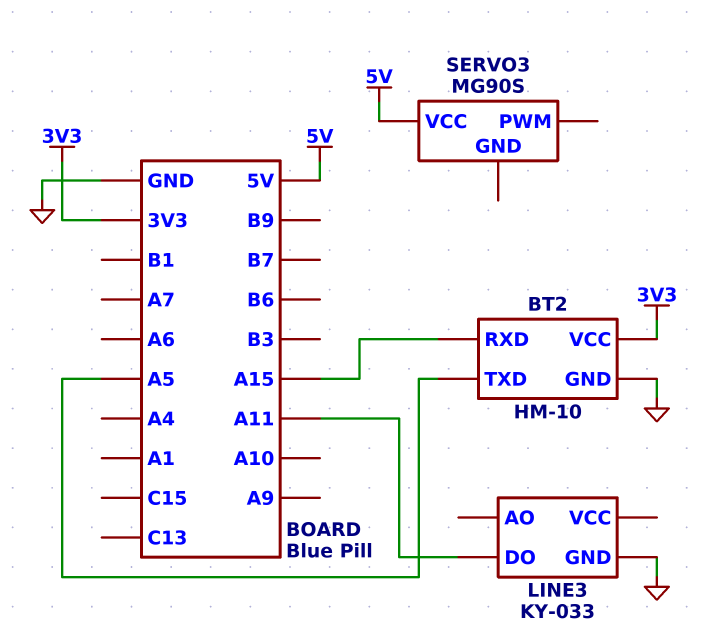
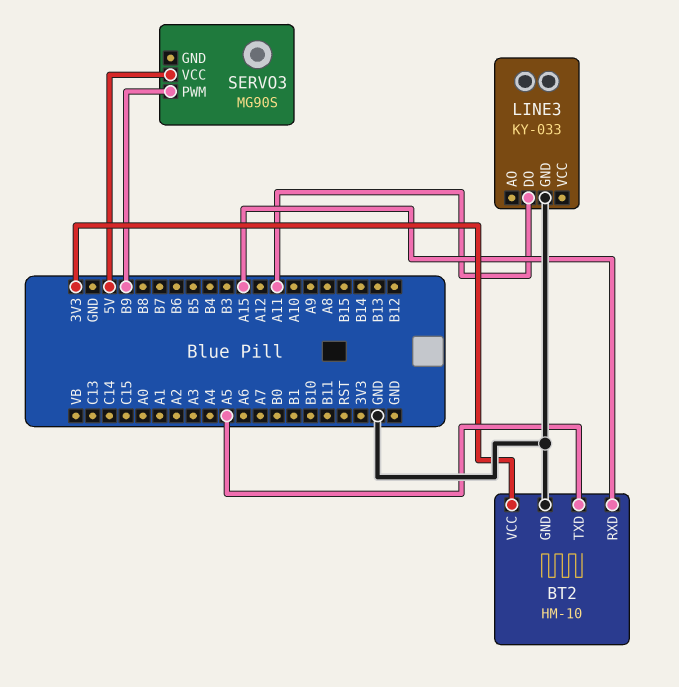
SERVO3 pin PWM: none -> B9

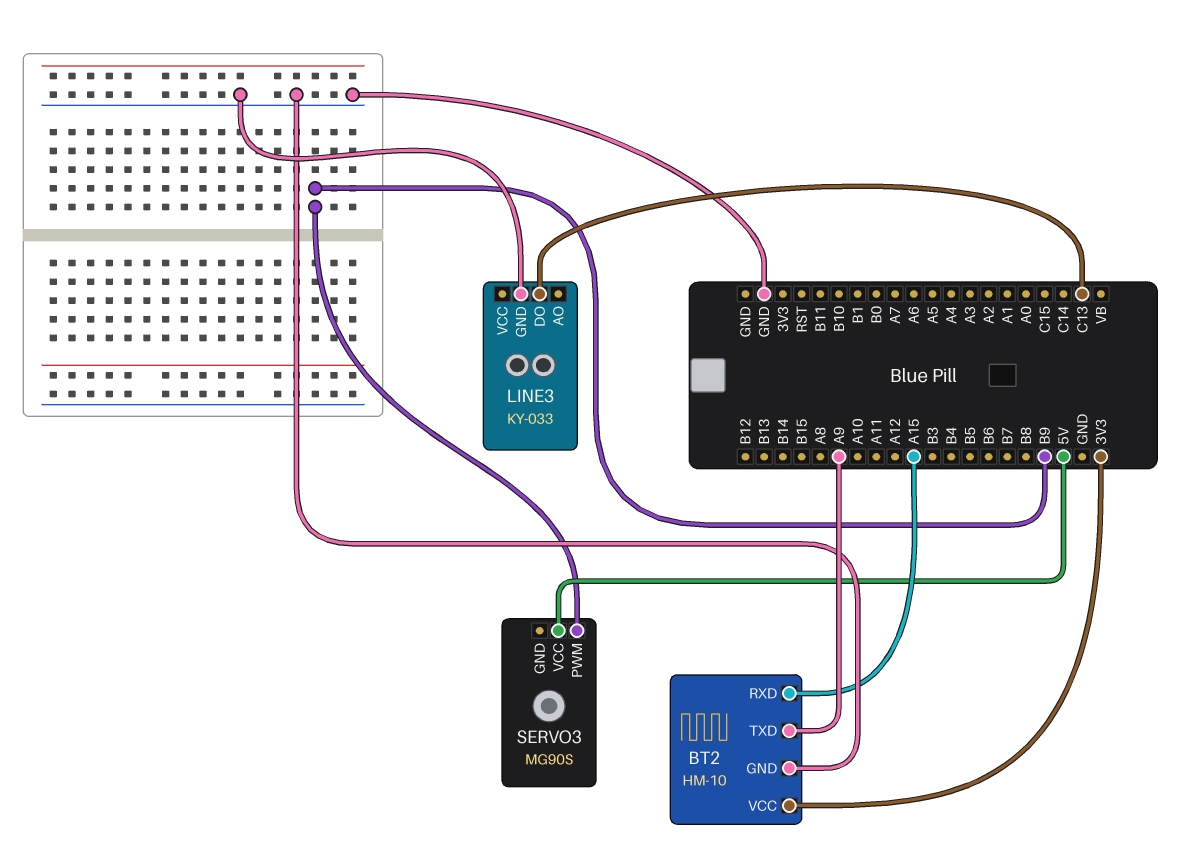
BT2 pin TXD: A5 -> A9
LINE3 pin DO: A11 -> C13

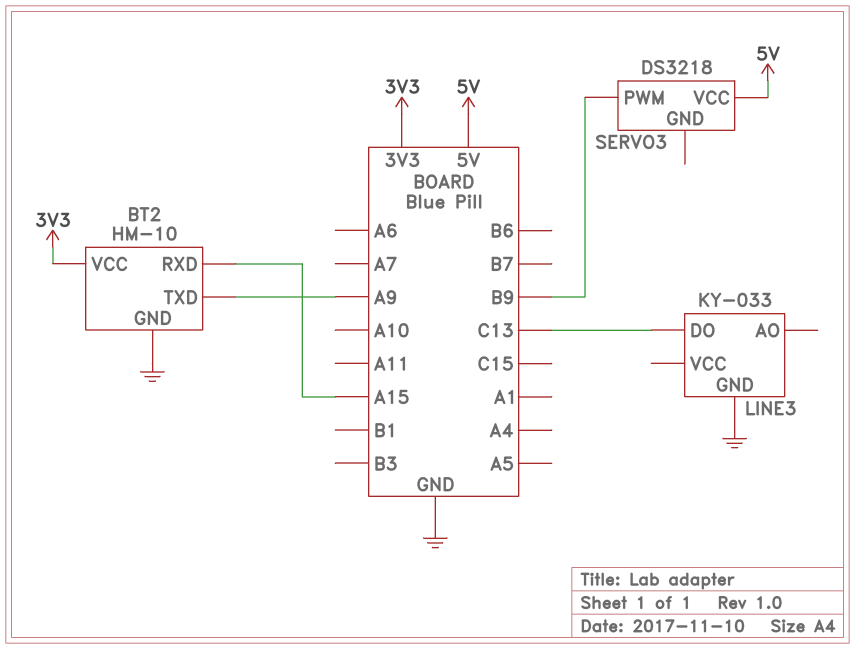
SERVO3: MG90S -> DS3218

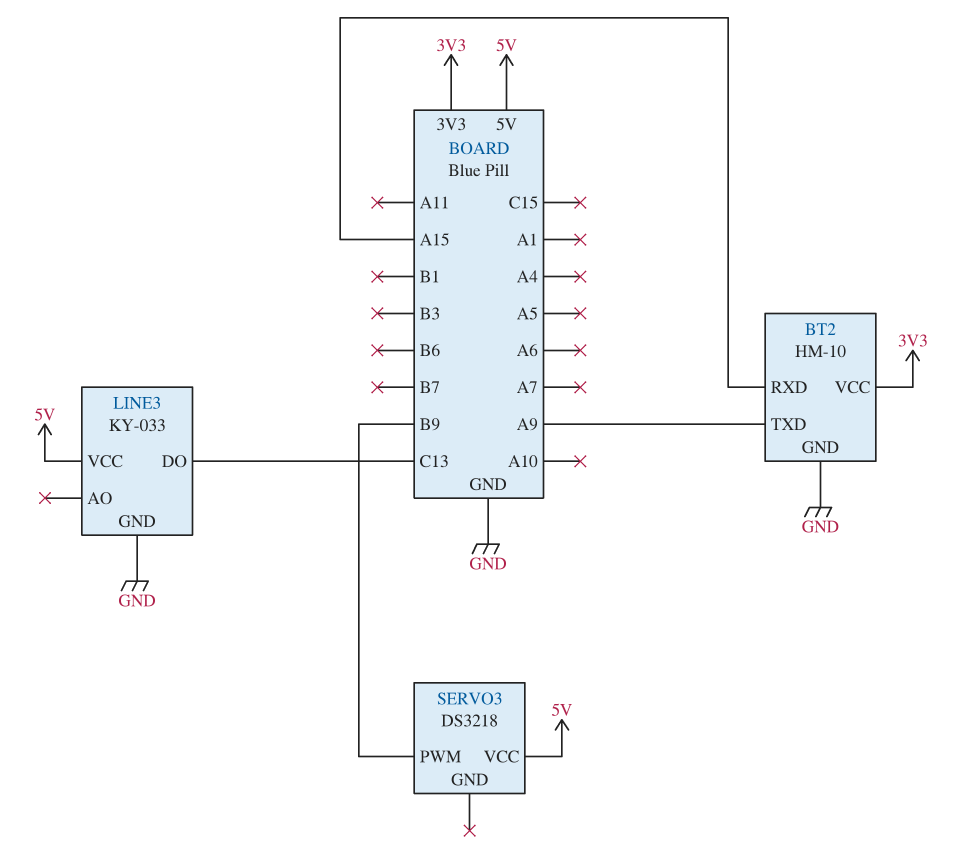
LINE3 pin VCC: none -> 5V

